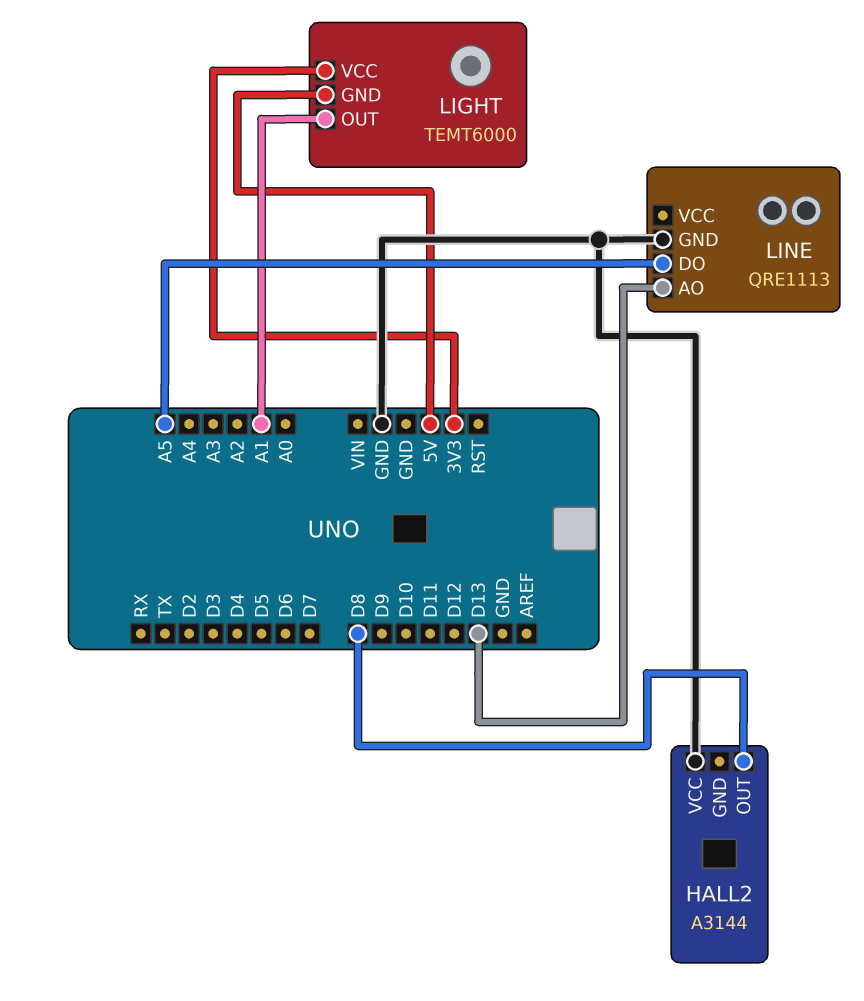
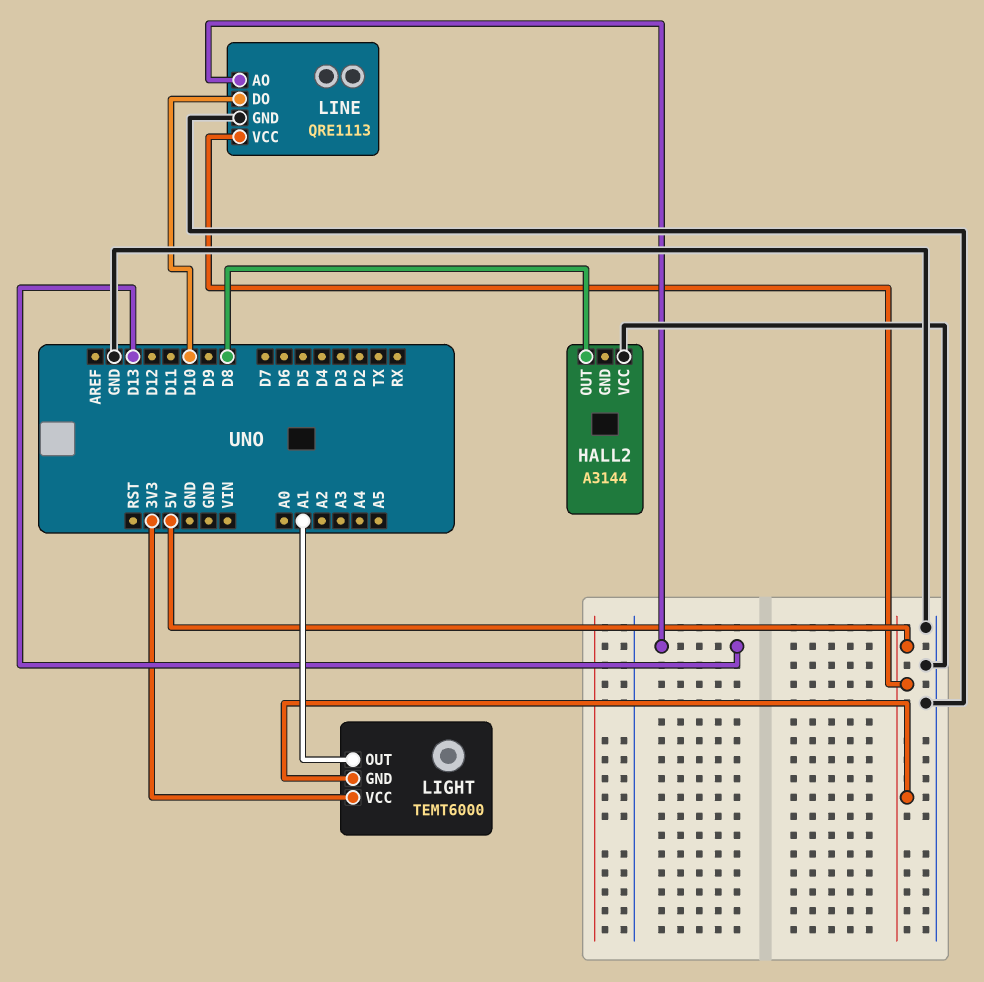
LINE pin DO: A5 -> D10
LINE pin VCC: none -> 5V

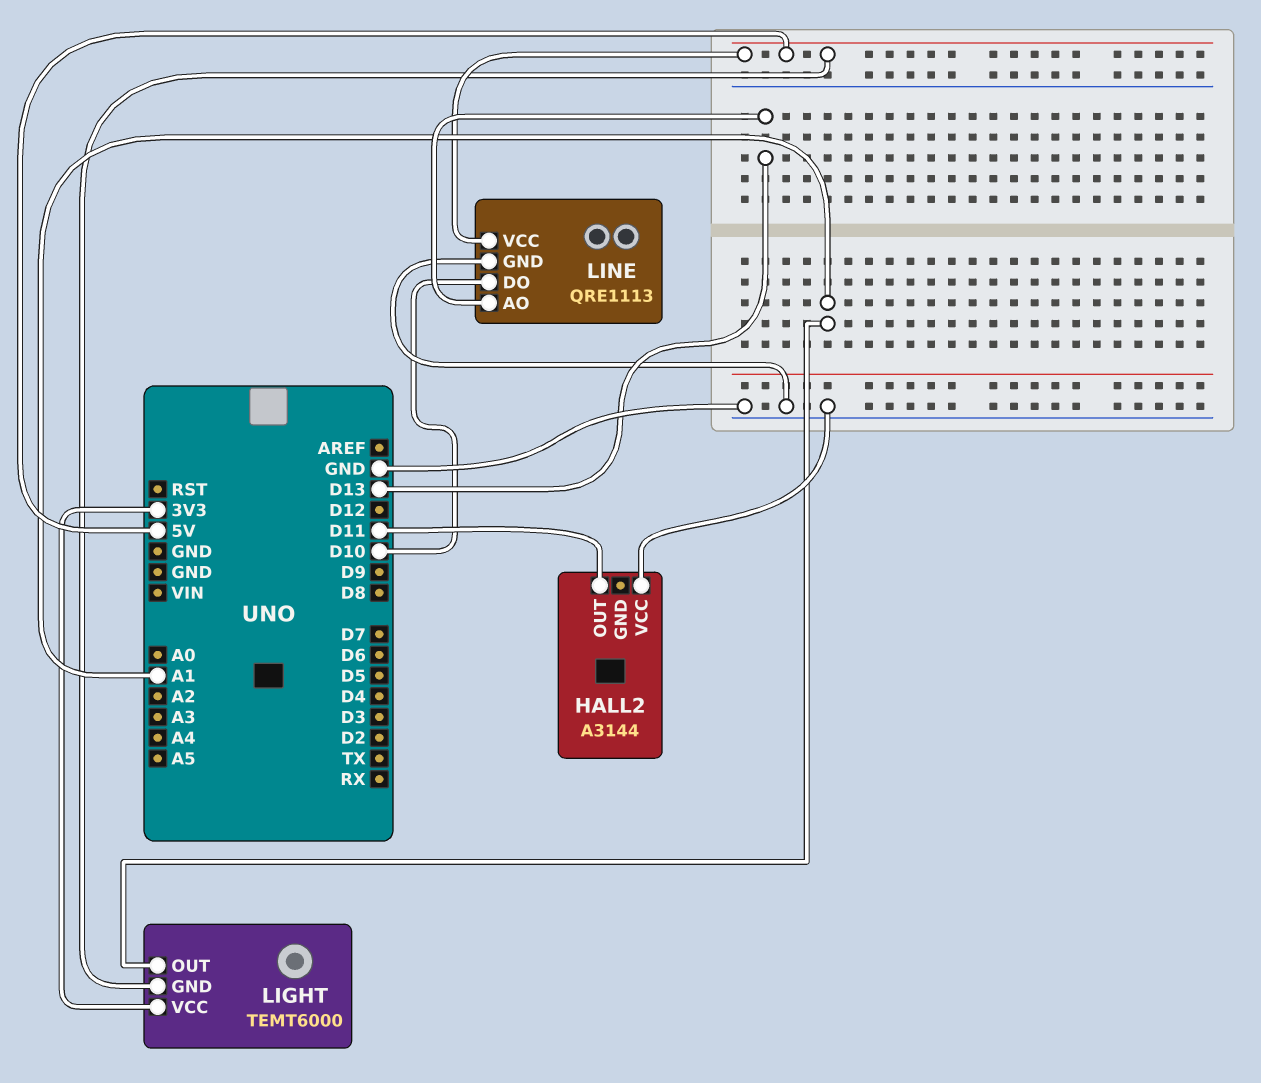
HALL2 pin OUT: D8 -> D11

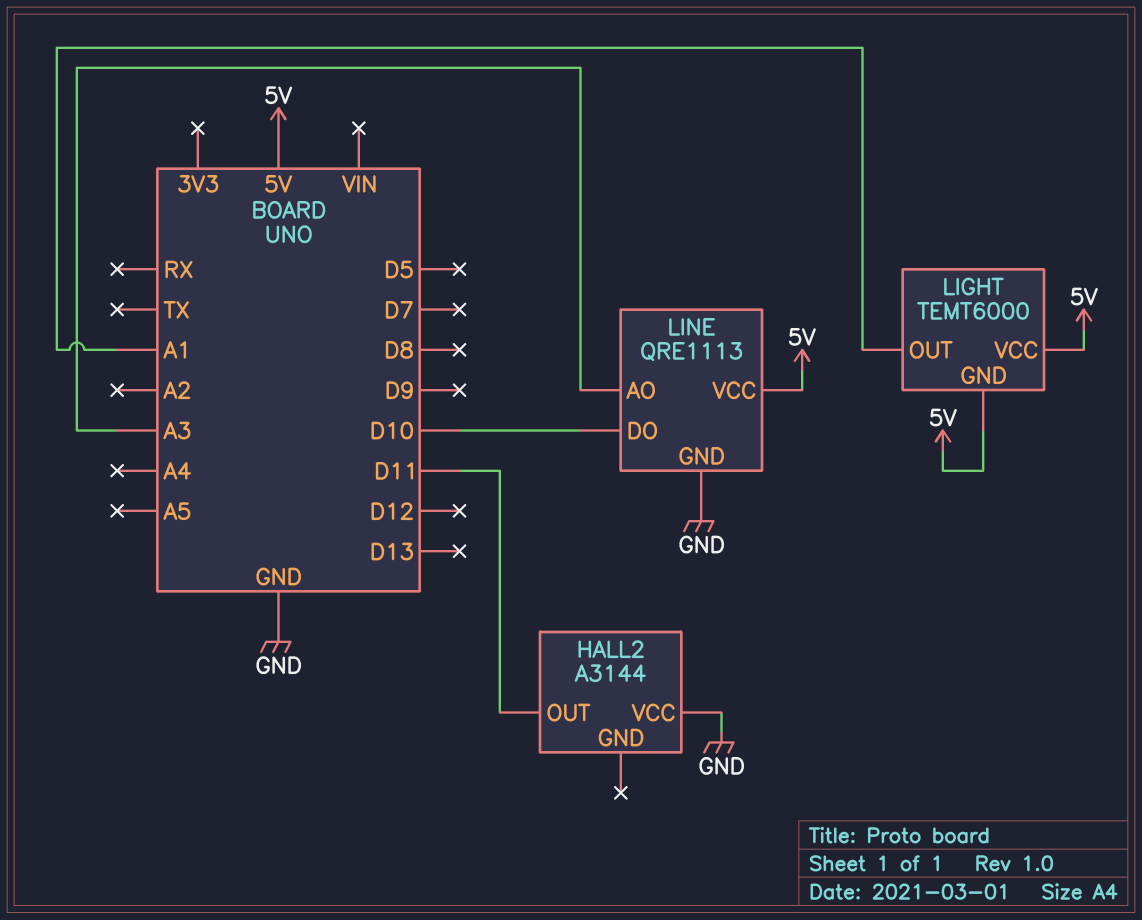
LIGHT pin VCC: 3V3 -> 5V
LINE pin AO: D13 -> A3

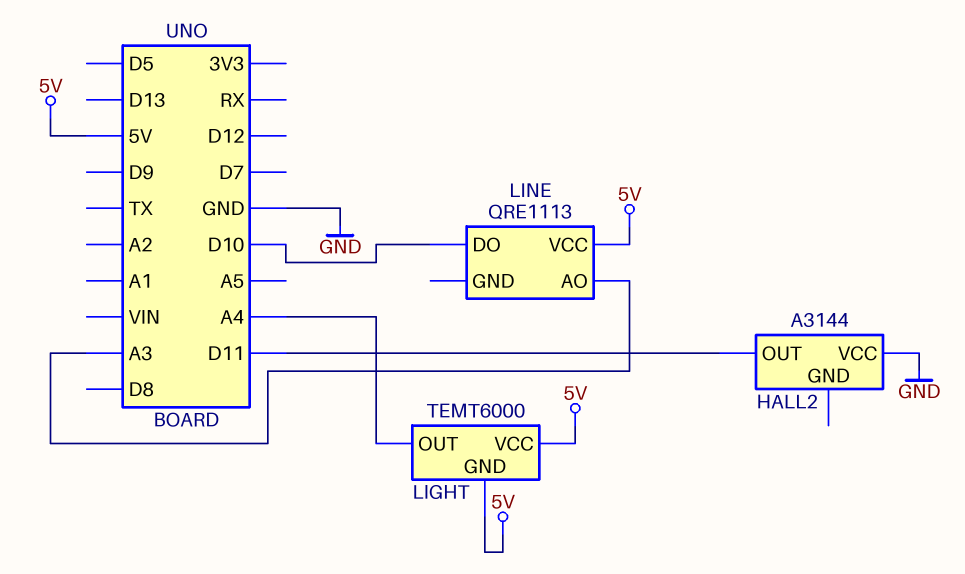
LIGHT pin OUT: A1 -> A4
LINE pin GND: GND -> none

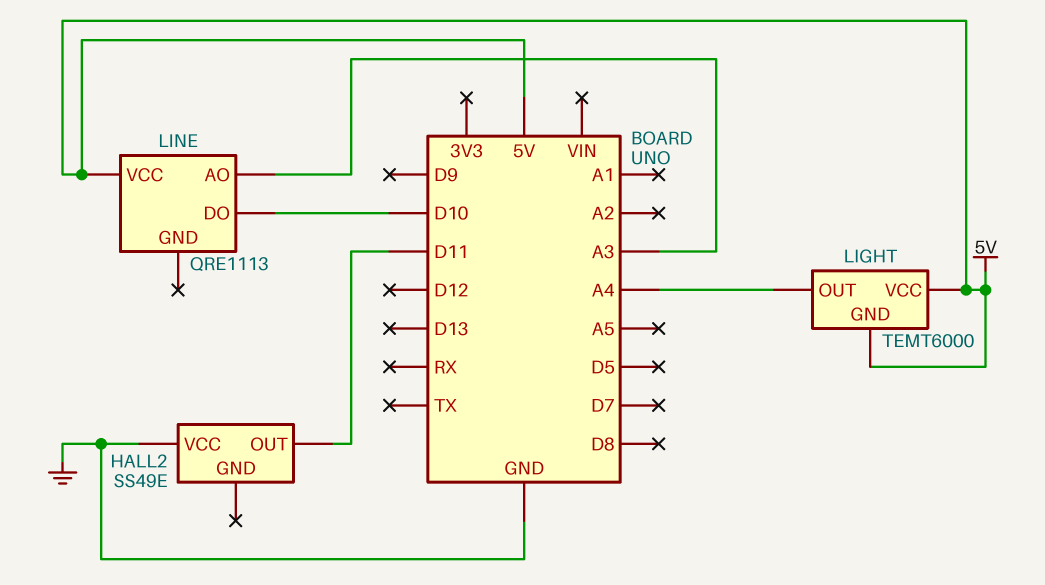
HALL2: A3144 -> SS49E

